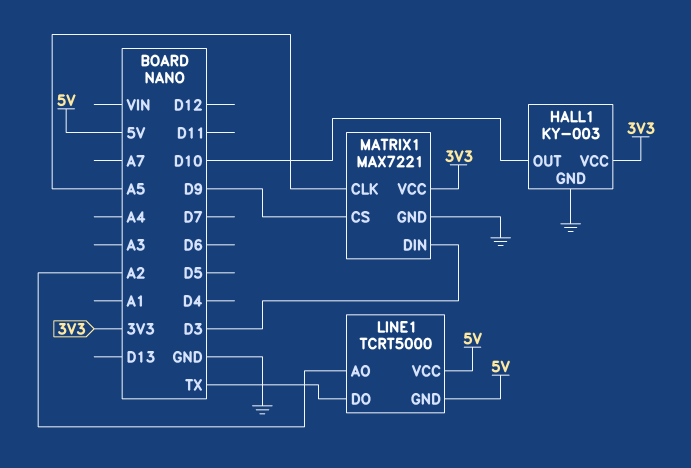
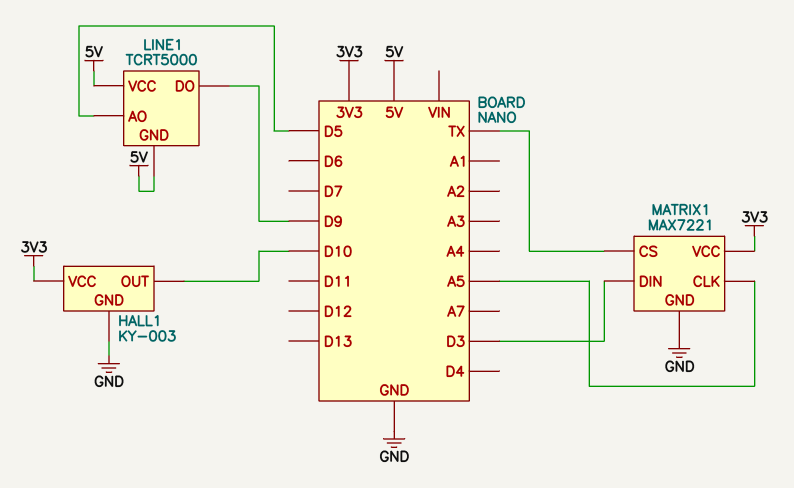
LINE1 pin AO: A2 -> D5
LINE1 pin DO: TX -> D9
MATRIX1 pin CS: D9 -> TX

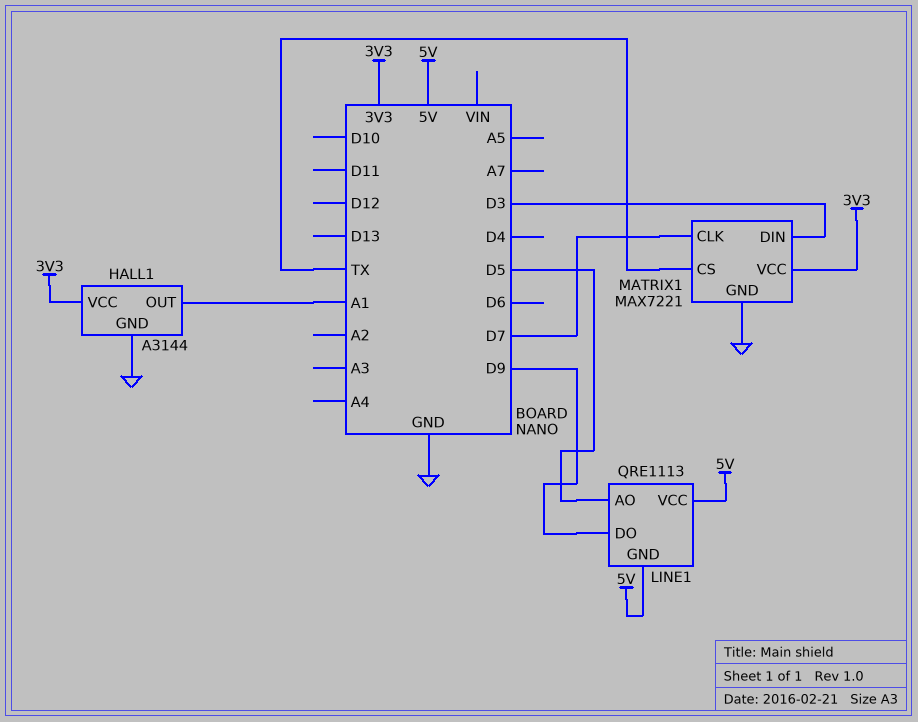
HALL1: KY-003 -> A3144
HALL1 pin OUT: D10 -> A1
LINE1: TCRT5000 -> QRE1113
MATRIX1 pin CLK: A5 -> D7

